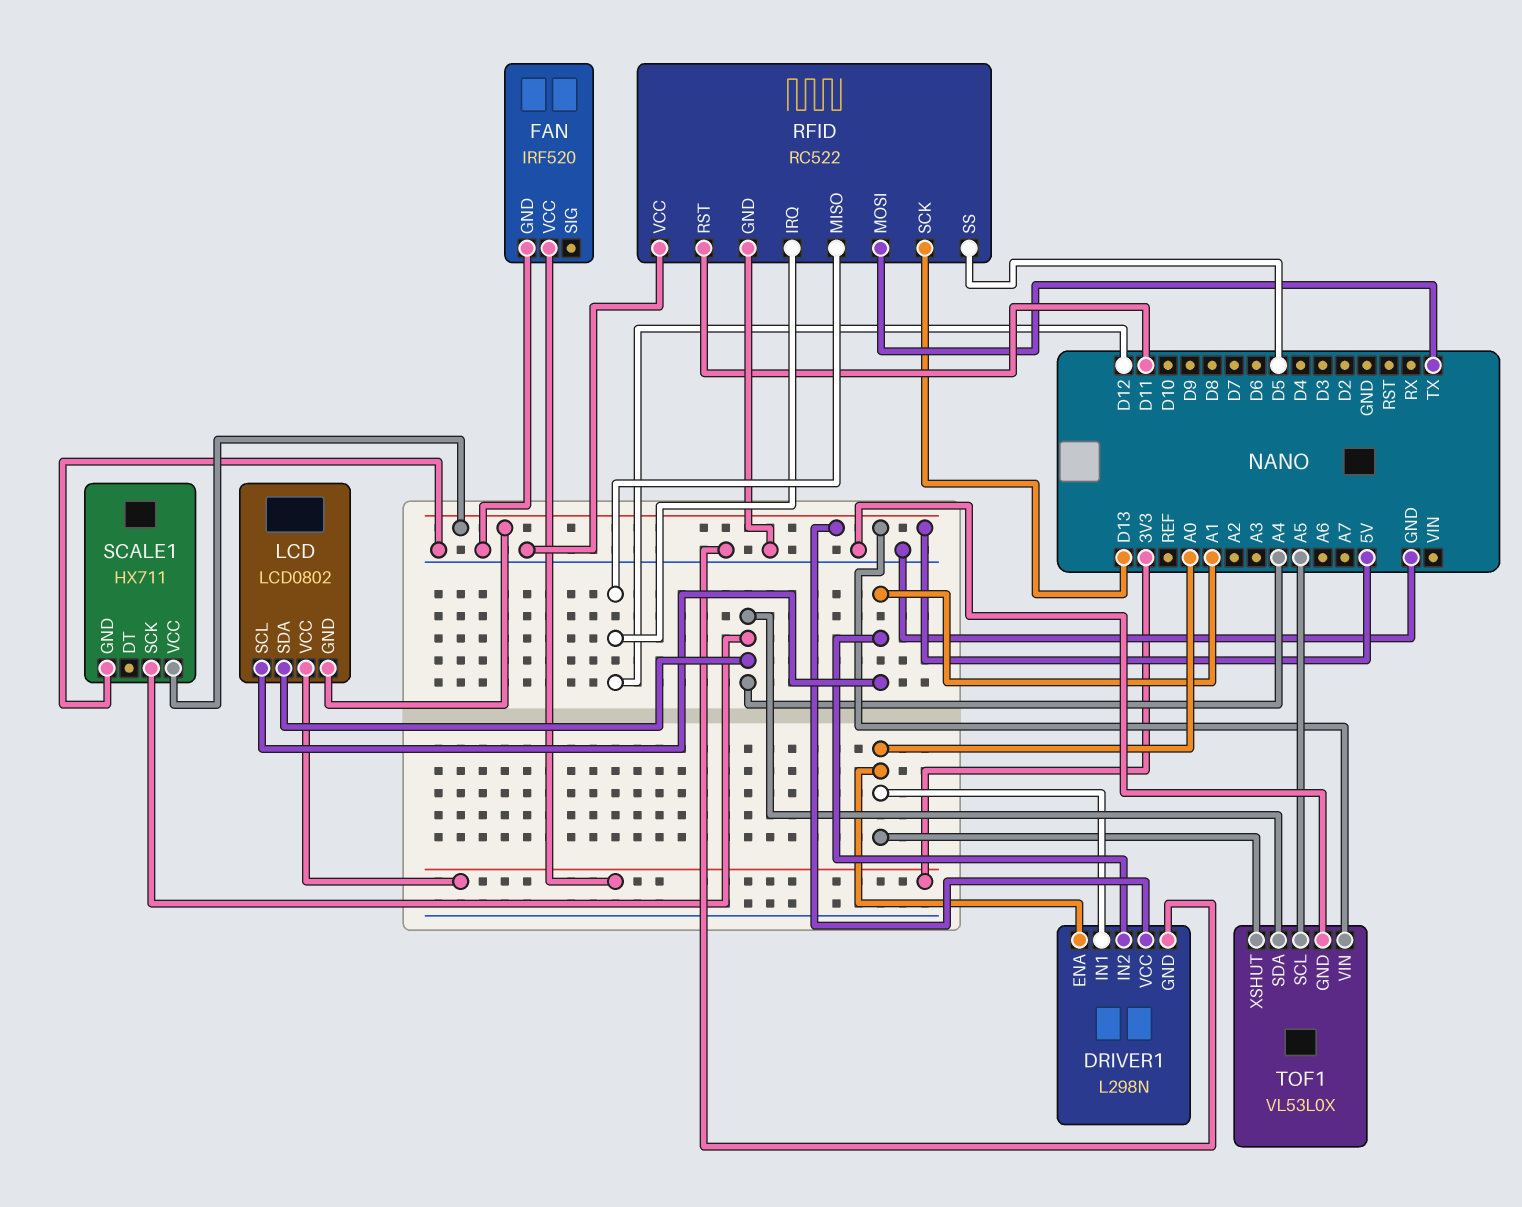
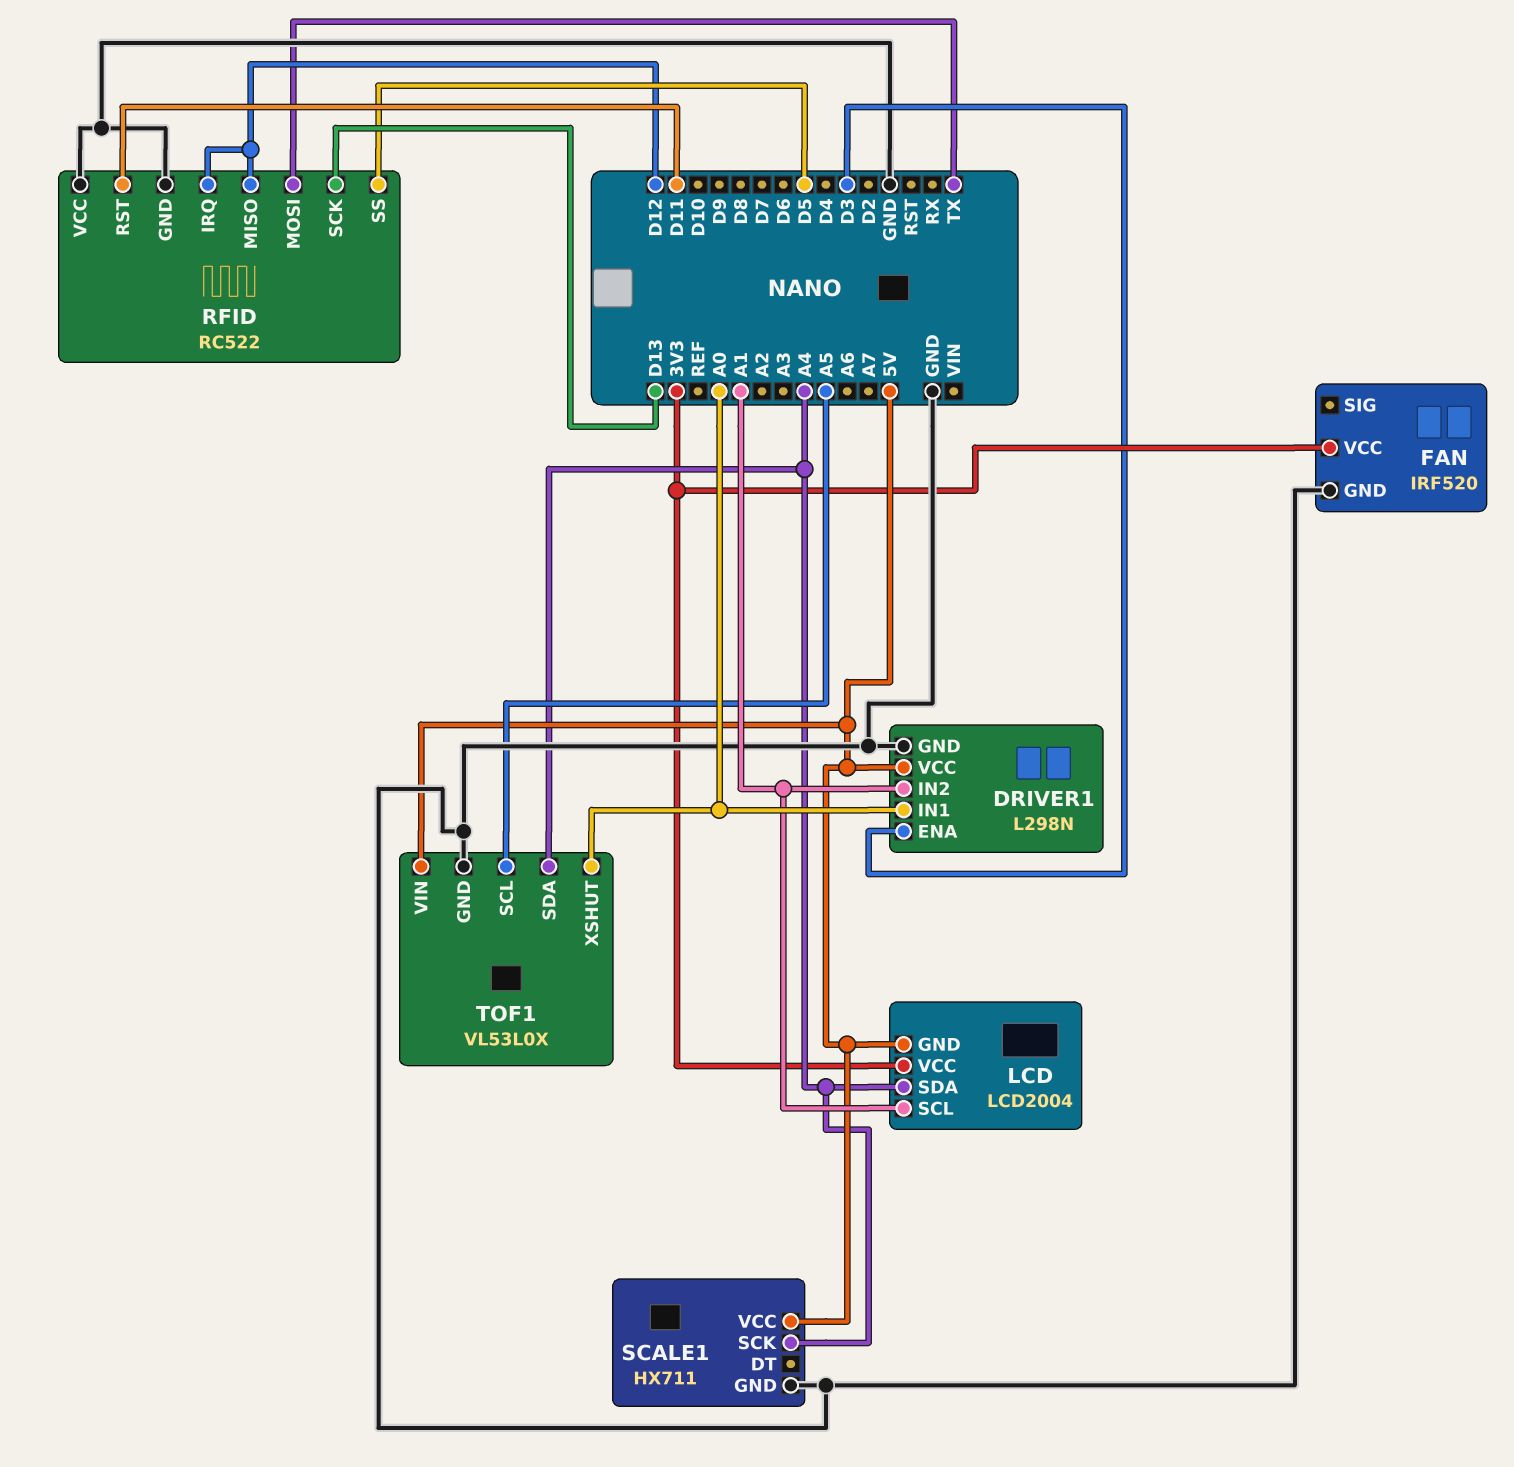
DRIVER1 pin ENA: A0 -> D3
LCD: LCD0802 -> LCD2004

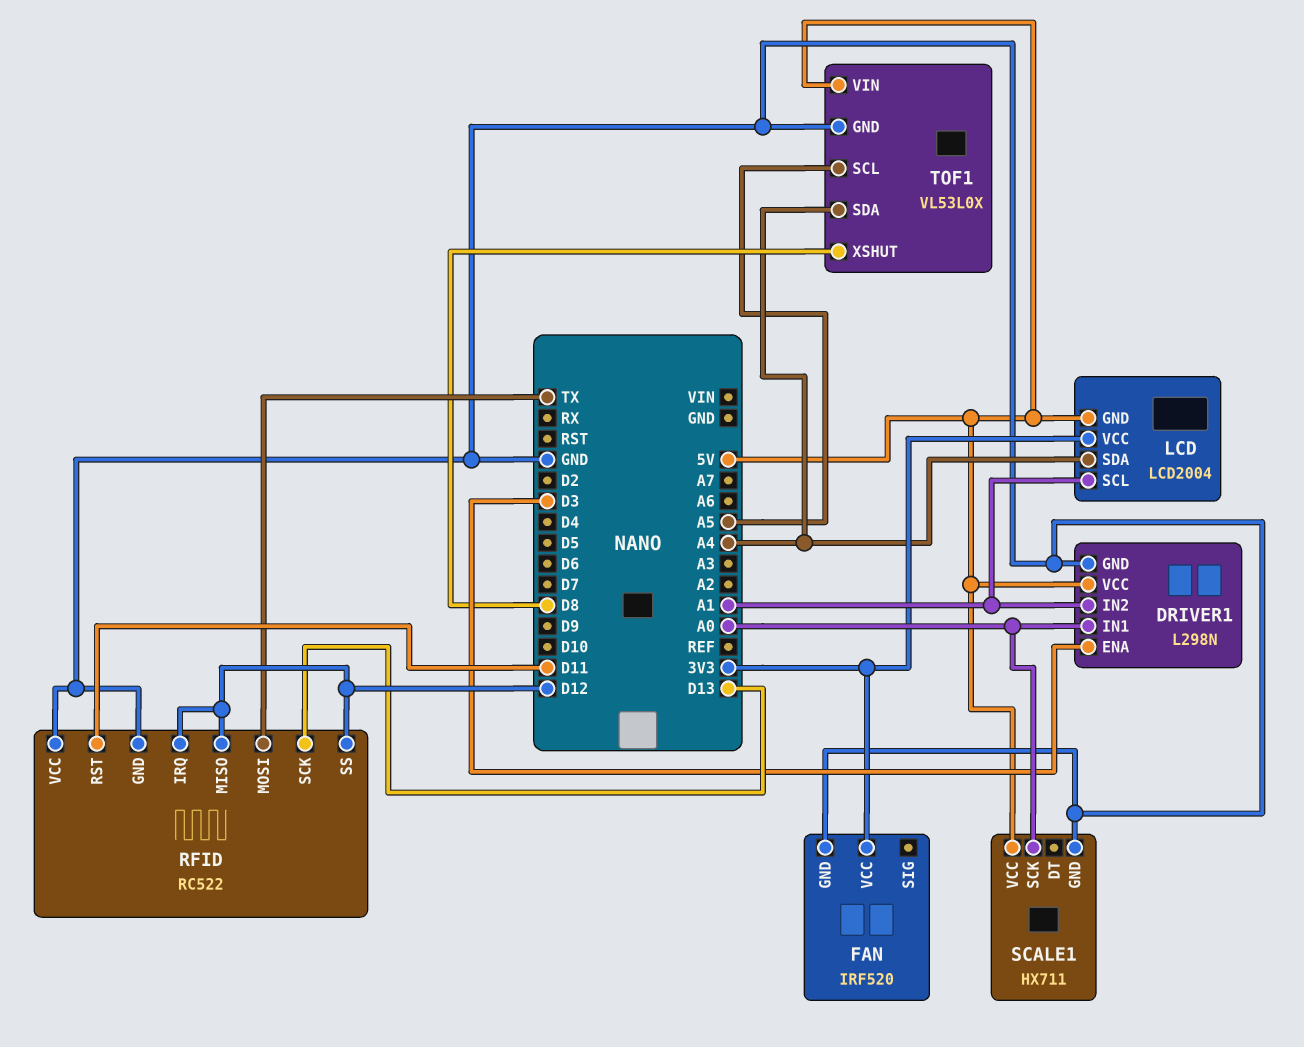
RFID pin SS: D5 -> D12
SCALE1 pin SCK: A4 -> A0
TOF1 pin XSHUT: A0 -> D8

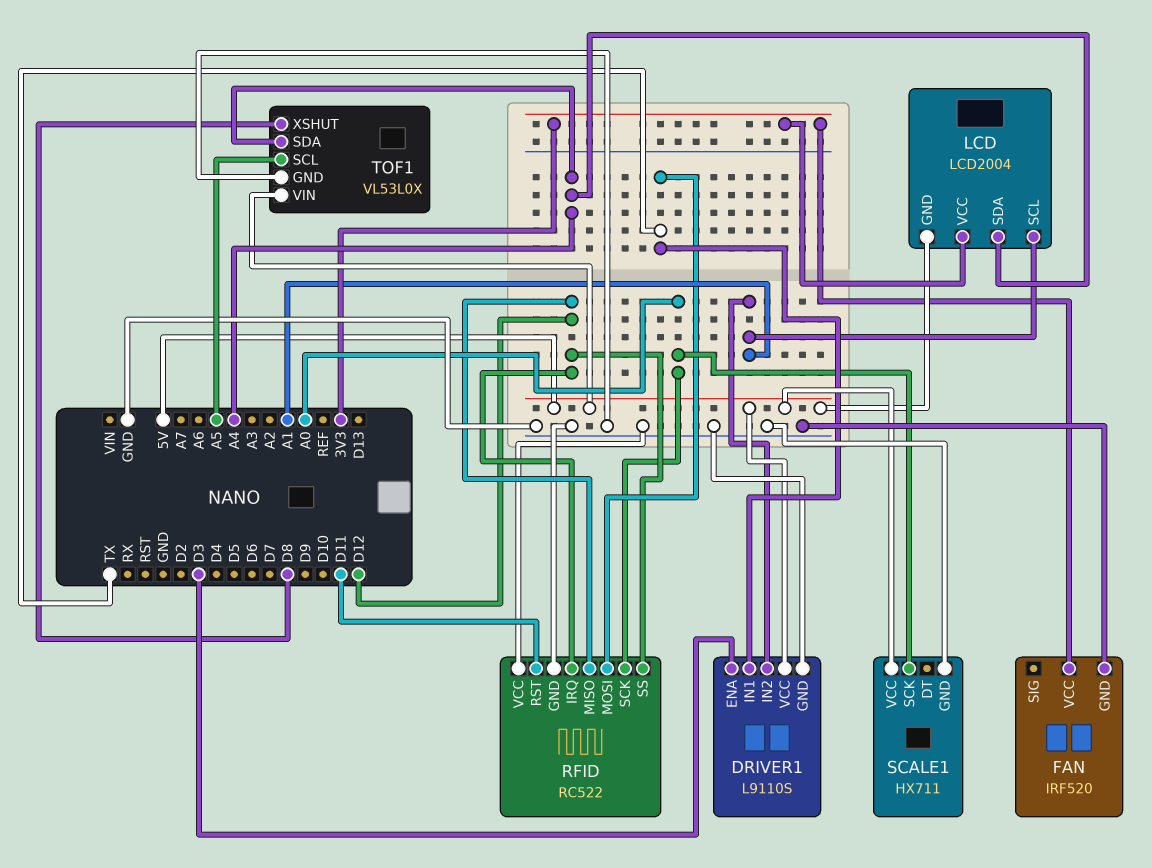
DRIVER1: L298N -> L9110S
DRIVER1 pin IN1: A0 -> TX
RFID pin SCK: D13 -> A0

